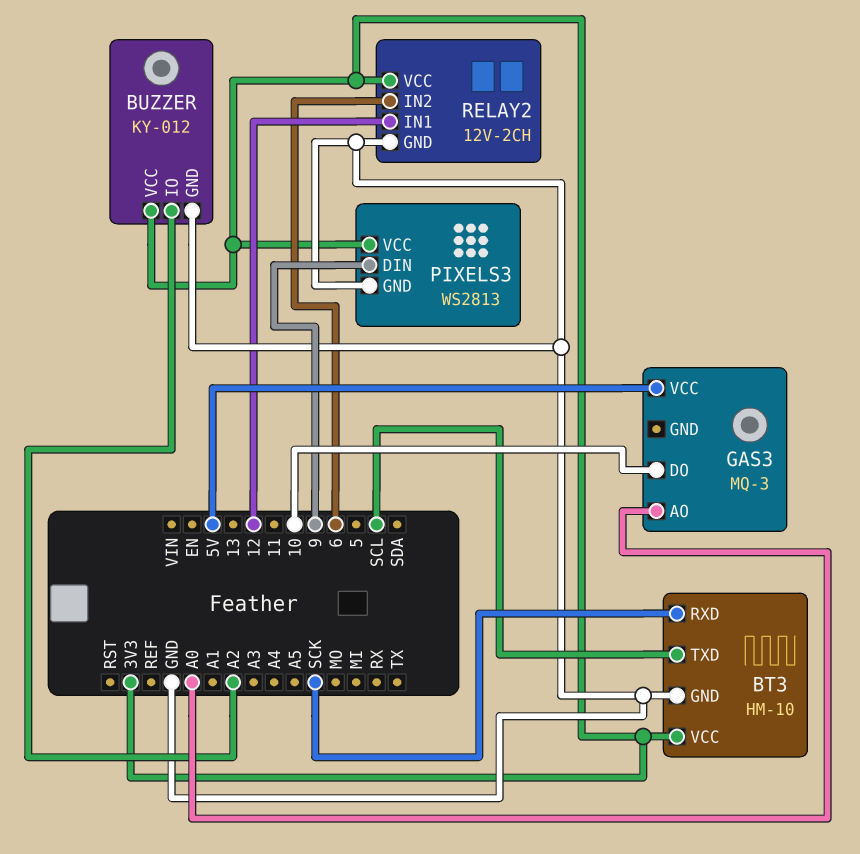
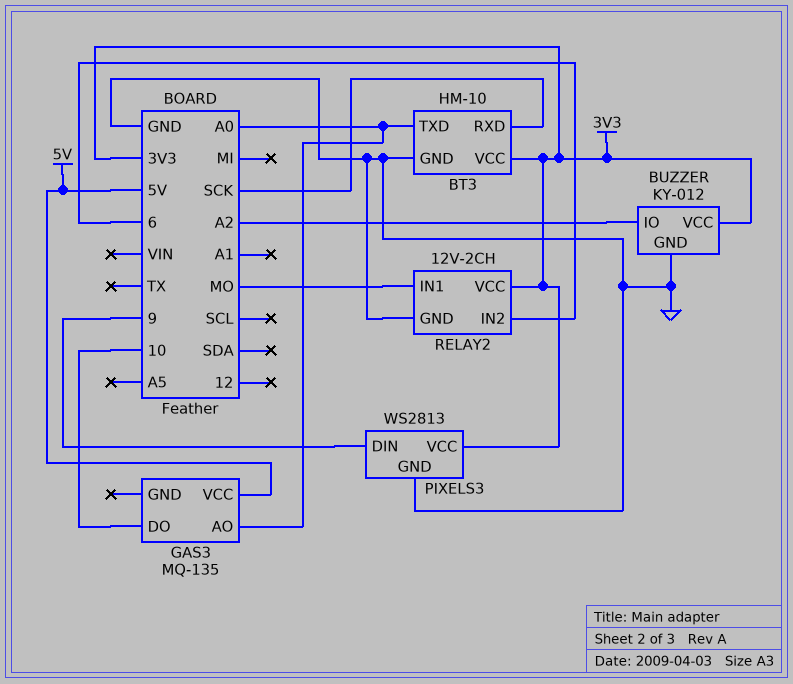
BT3 pin TXD: SCL -> A0
GAS3: MQ-3 -> MQ-135
RELAY2 pin IN1: 12 -> MO

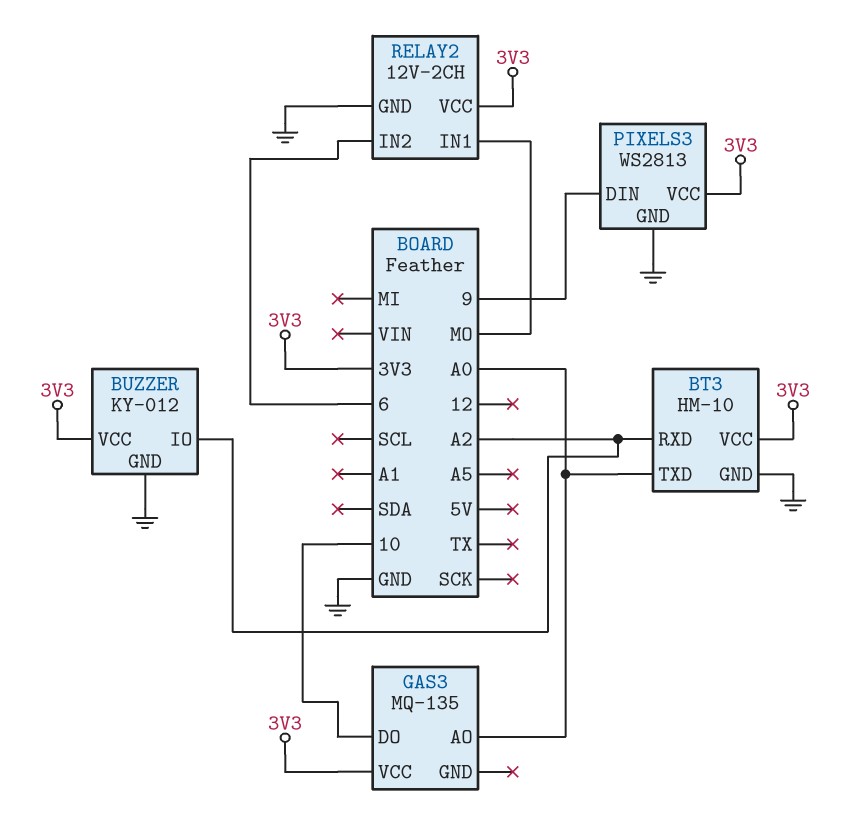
BT3 pin RXD: SCK -> A2
GAS3 pin VCC: 5V -> 3V3

